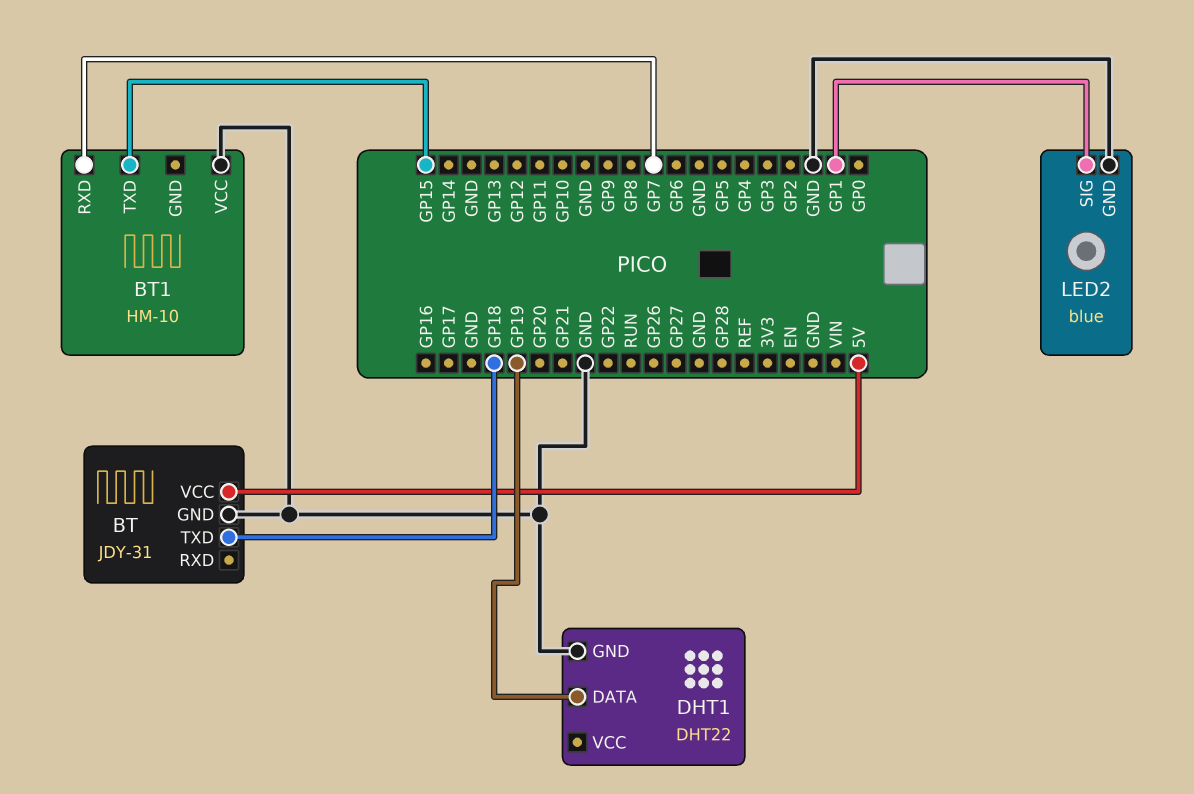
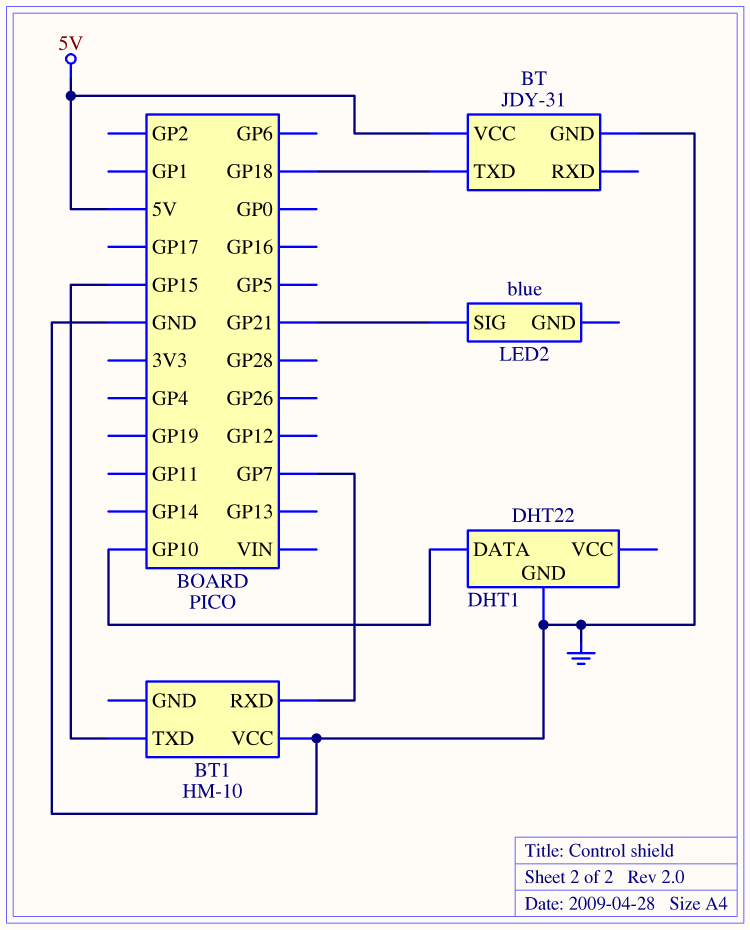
DHT1 pin DATA: GP19 -> GP10
LED2 pin GND: GND -> none
LED2 pin SIG: GP1 -> GP21

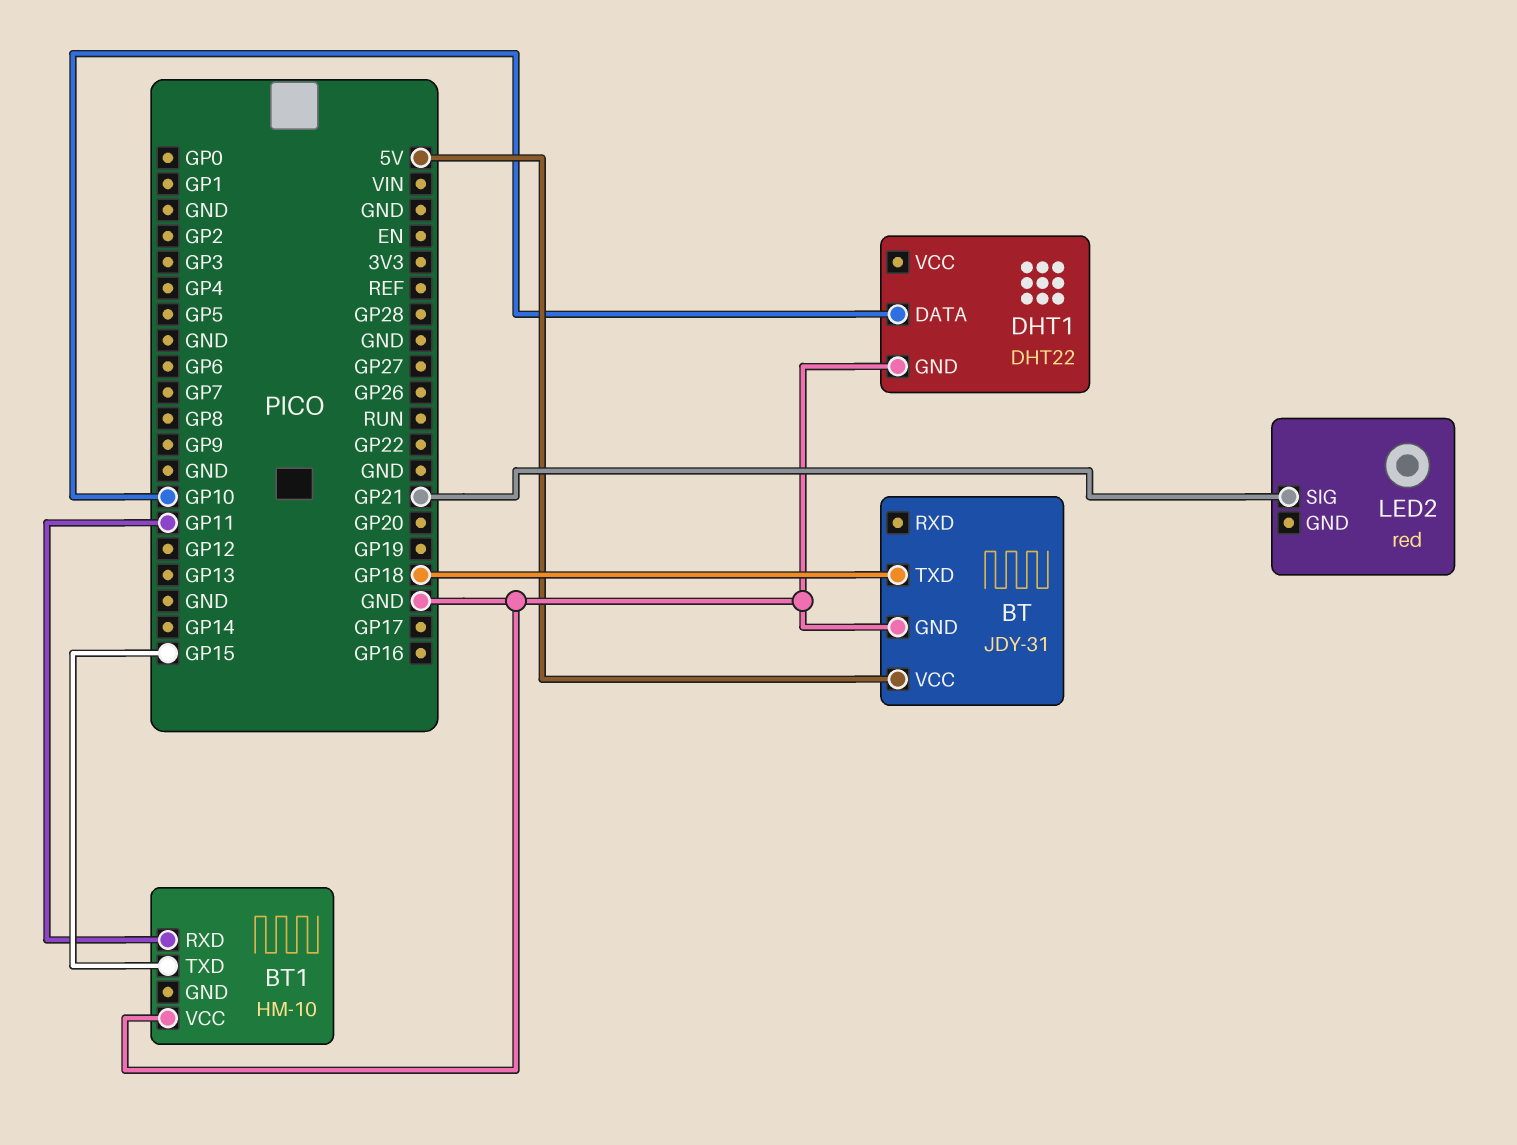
BT1 pin RXD: GP7 -> GP11
LED2: blue -> red

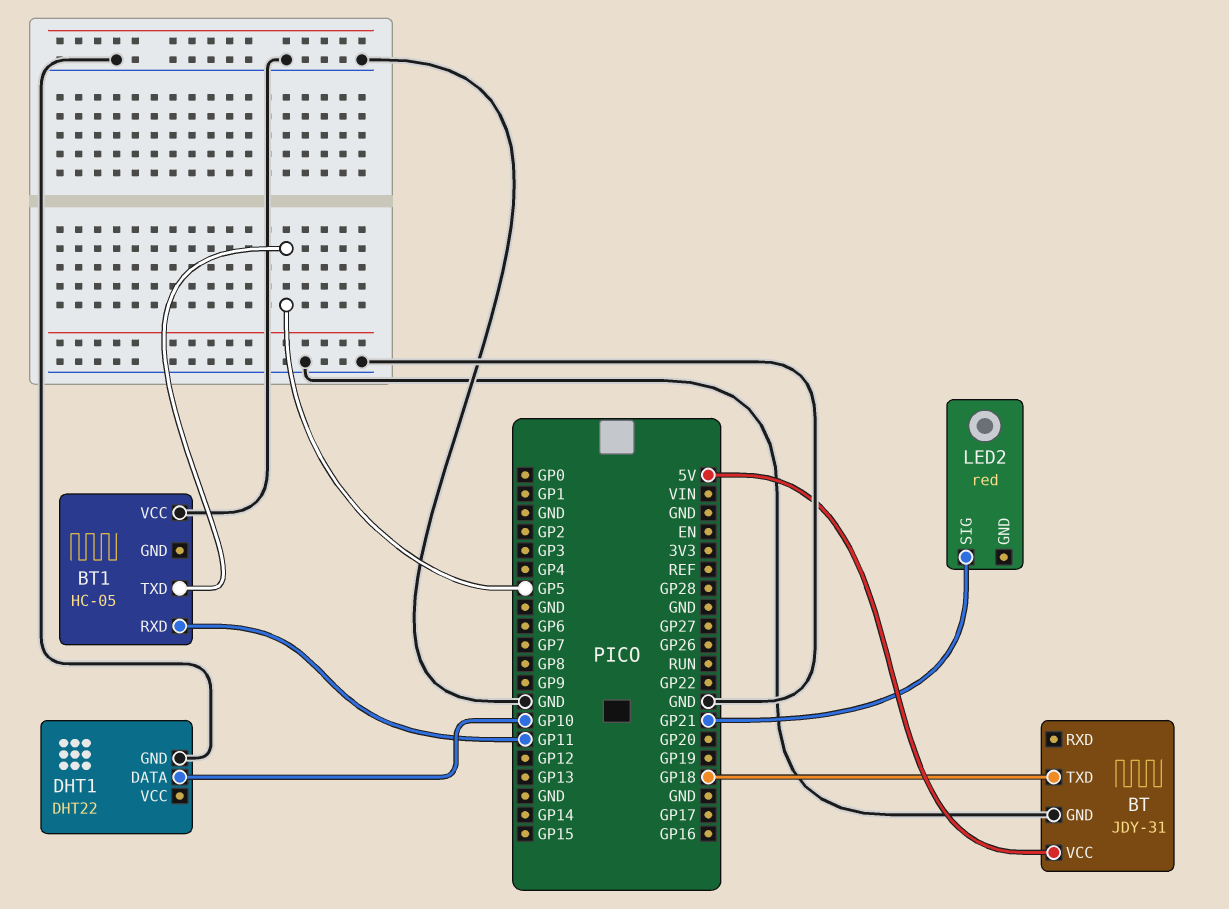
BT1: HM-10 -> HC-05
BT1 pin TXD: GP15 -> GP5

